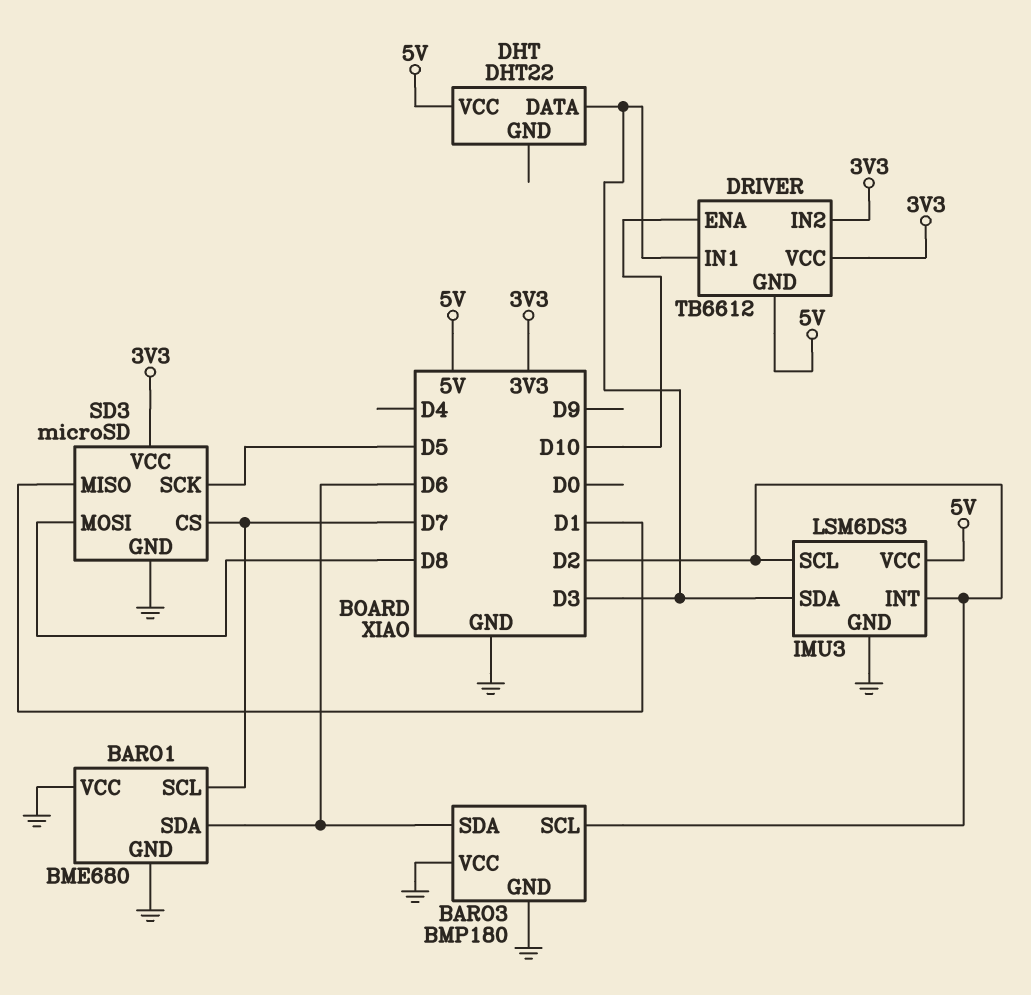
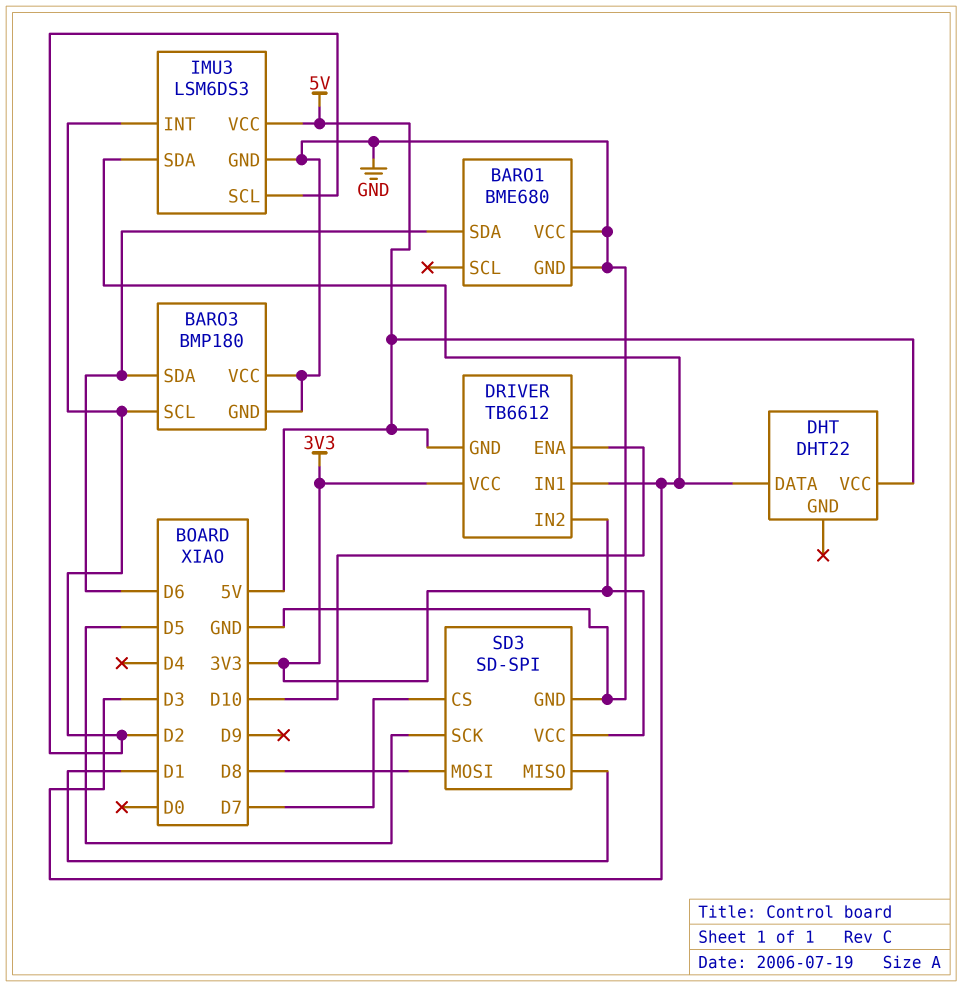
BARO1 pin SCL: D7 -> none
SD3: microSD -> SD-SPI

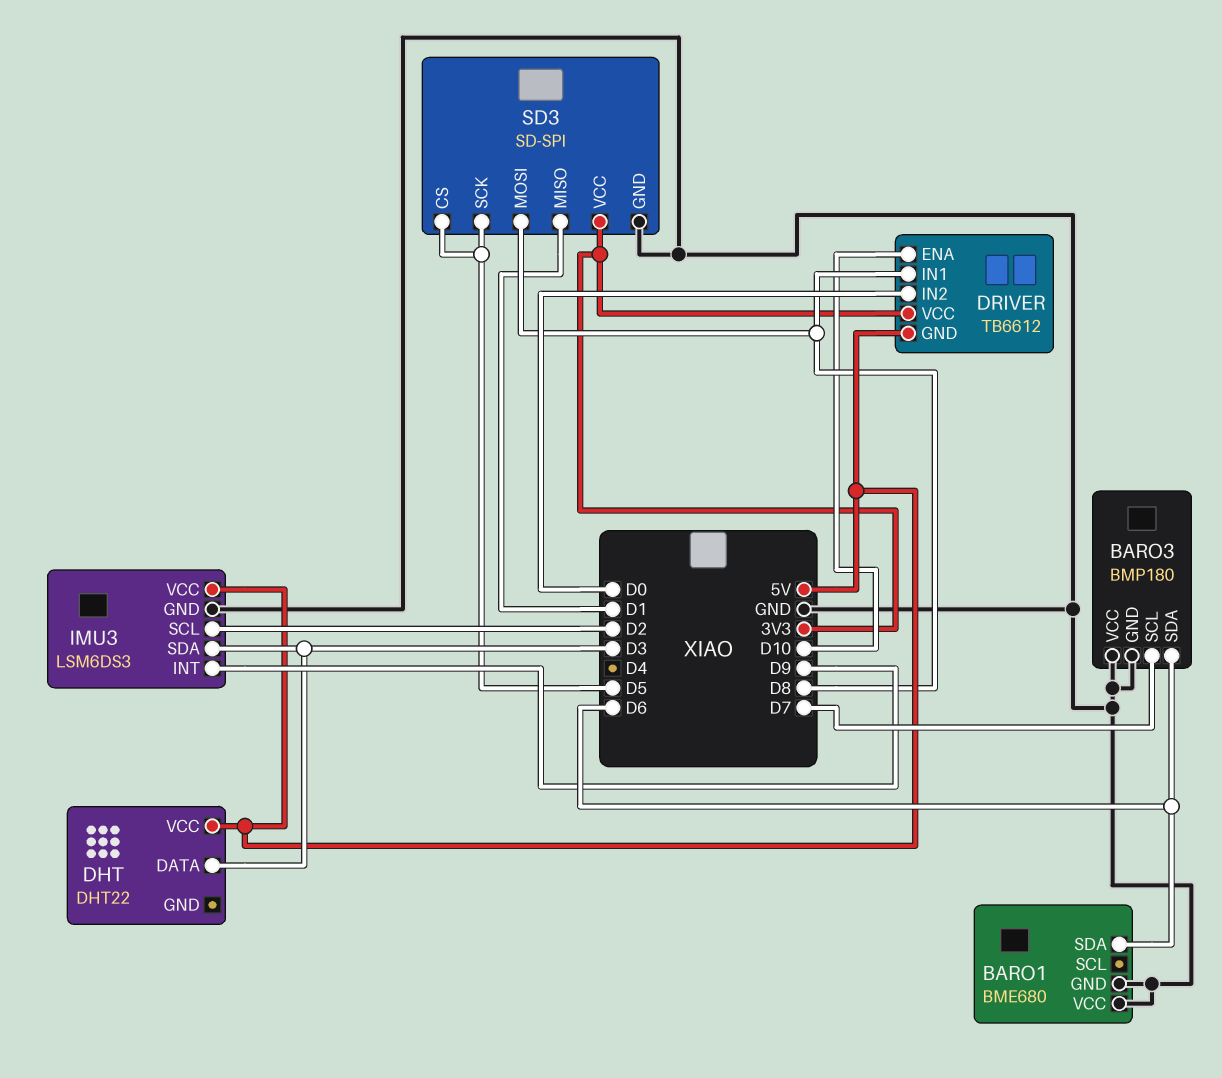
BARO3 pin SCL: D2 -> D7
DRIVER pin IN1: D3 -> D8
DRIVER pin IN2: 3V3 -> D0
IMU3 pin INT: D2 -> D9
SD3 pin CS: D7 -> D5

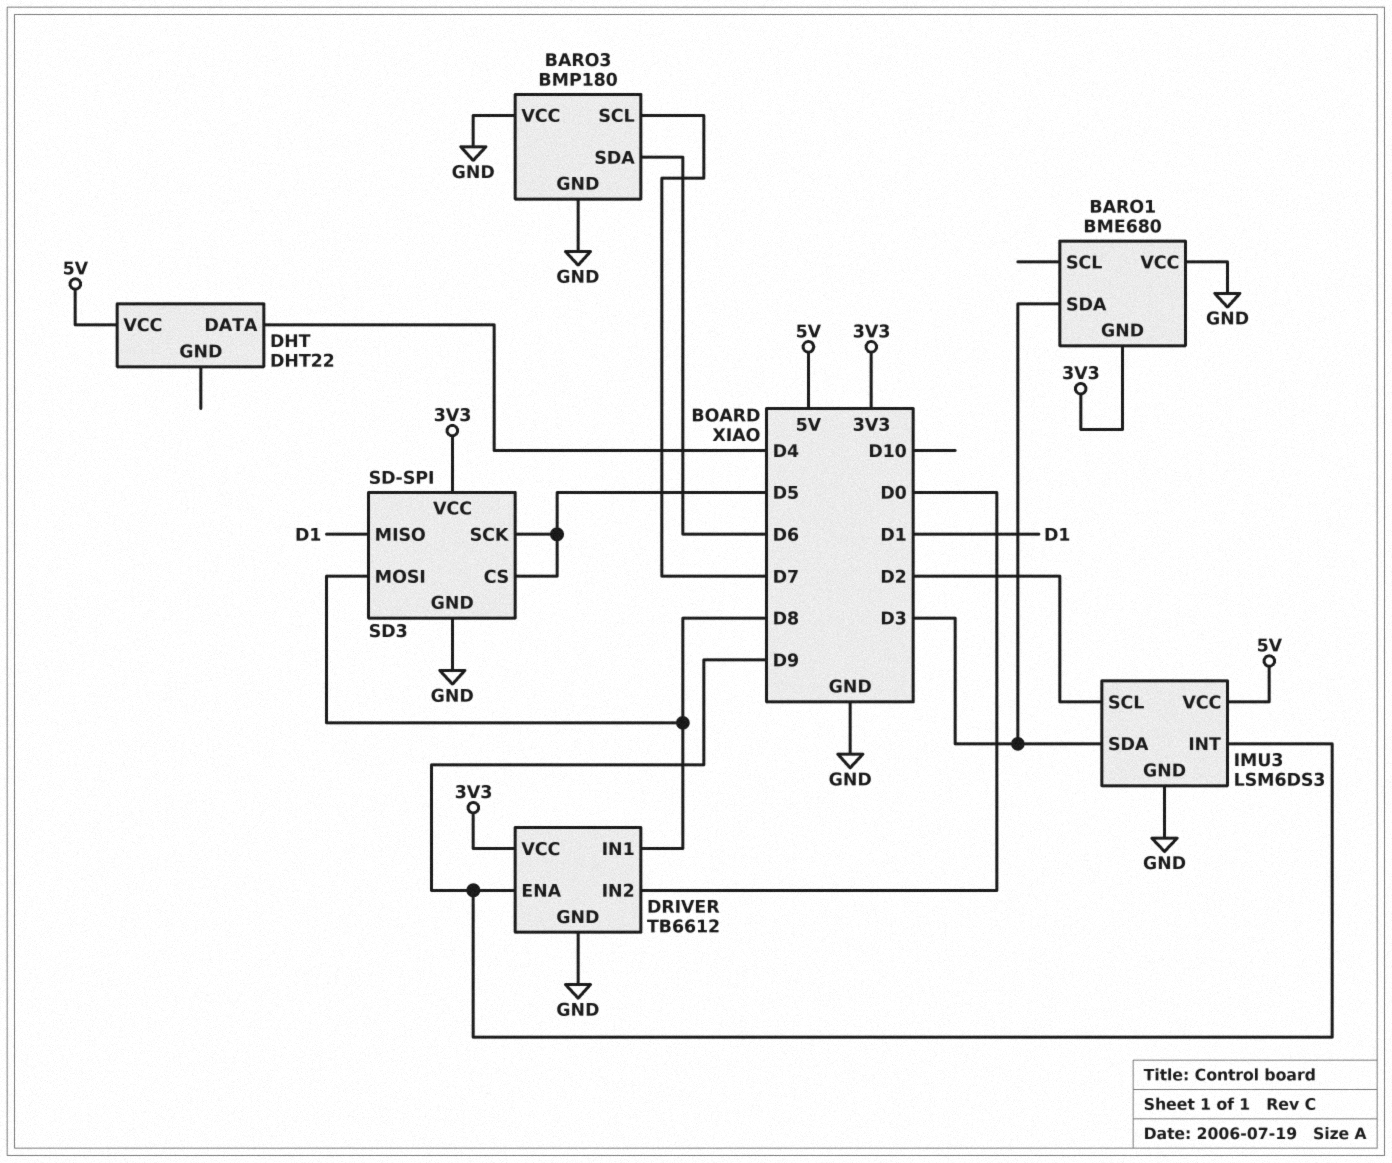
BARO1 pin GND: GND -> 3V3
BARO1 pin SDA: D6 -> D3
DHT pin DATA: D3 -> D4
DRIVER pin ENA: D10 -> D9
DRIVER pin GND: 5V -> GND

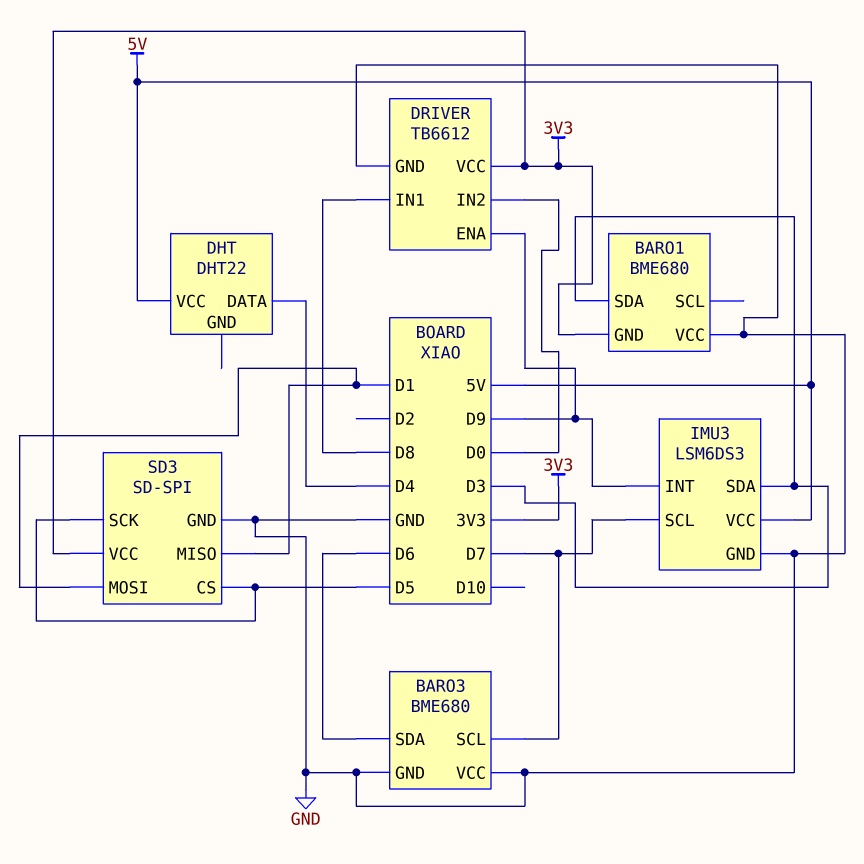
BARO3: BMP180 -> BME680
IMU3 pin SCL: D2 -> D7
SD3 pin MOSI: D8 -> D1

